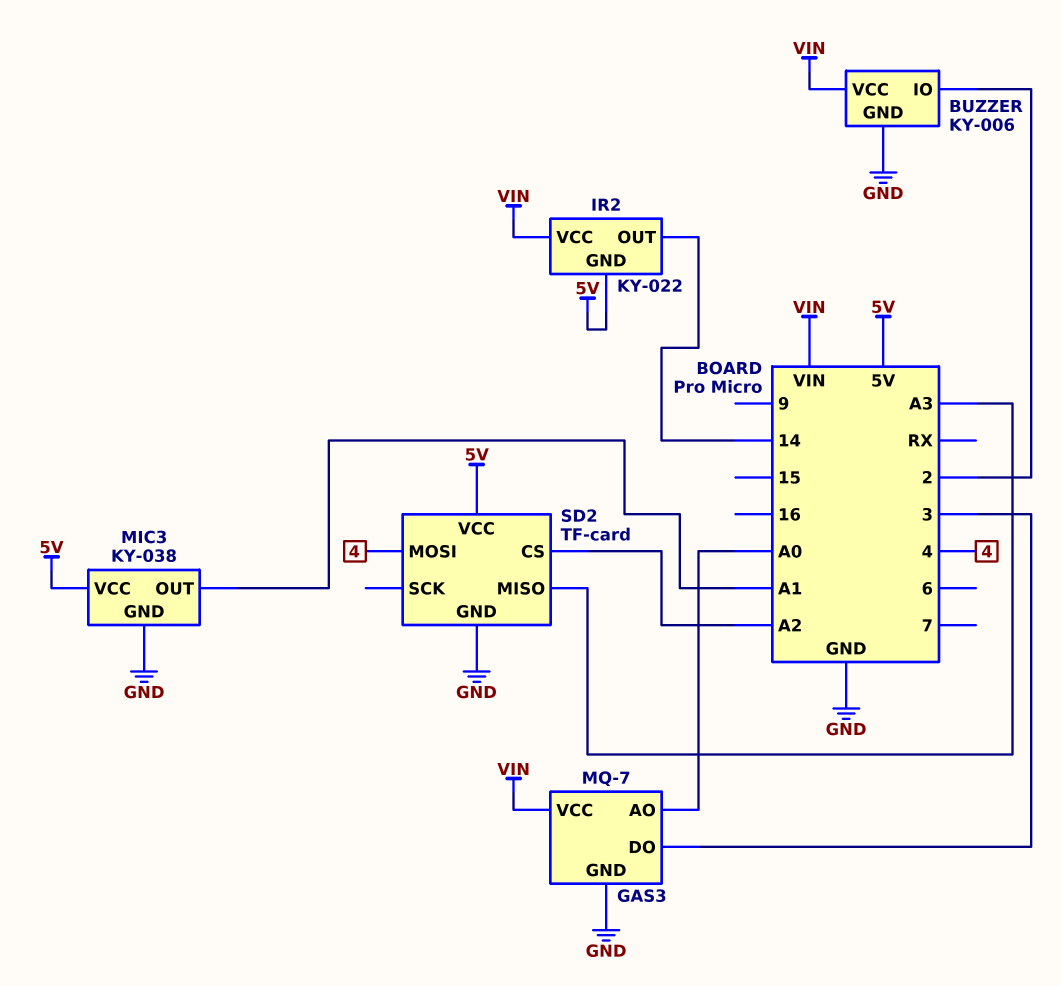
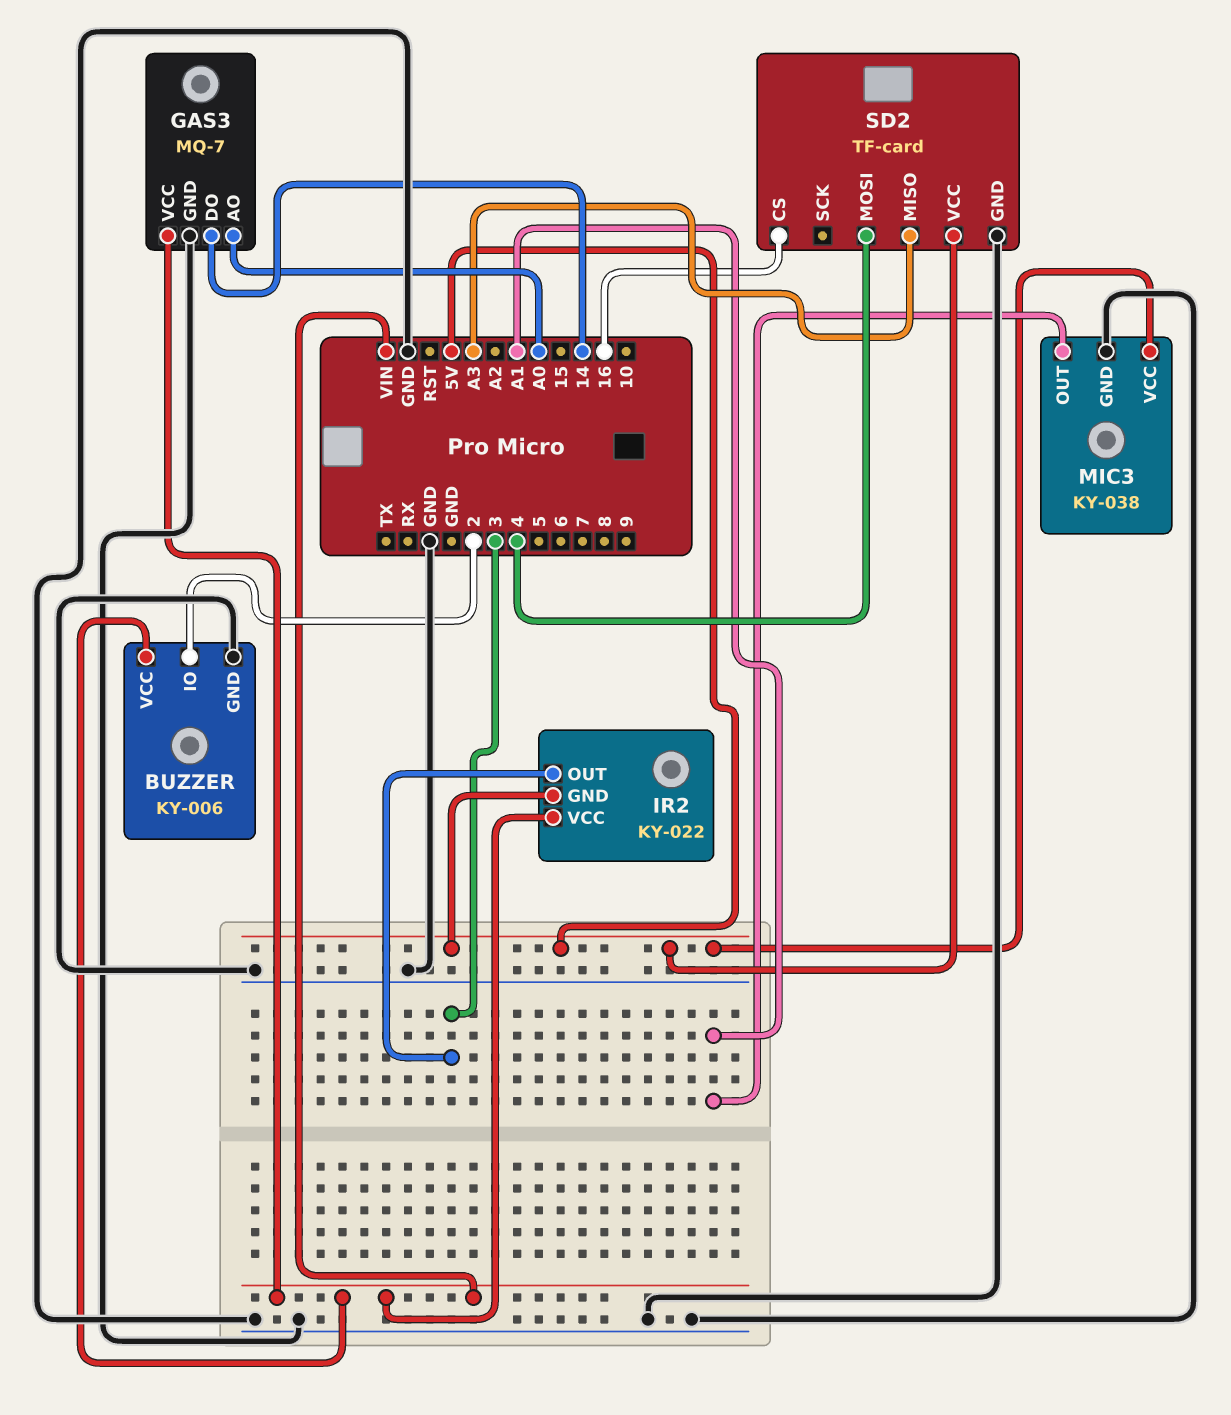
GAS3 pin DO: 3 -> 14
IR2 pin OUT: 14 -> 3
SD2 pin CS: A2 -> 16

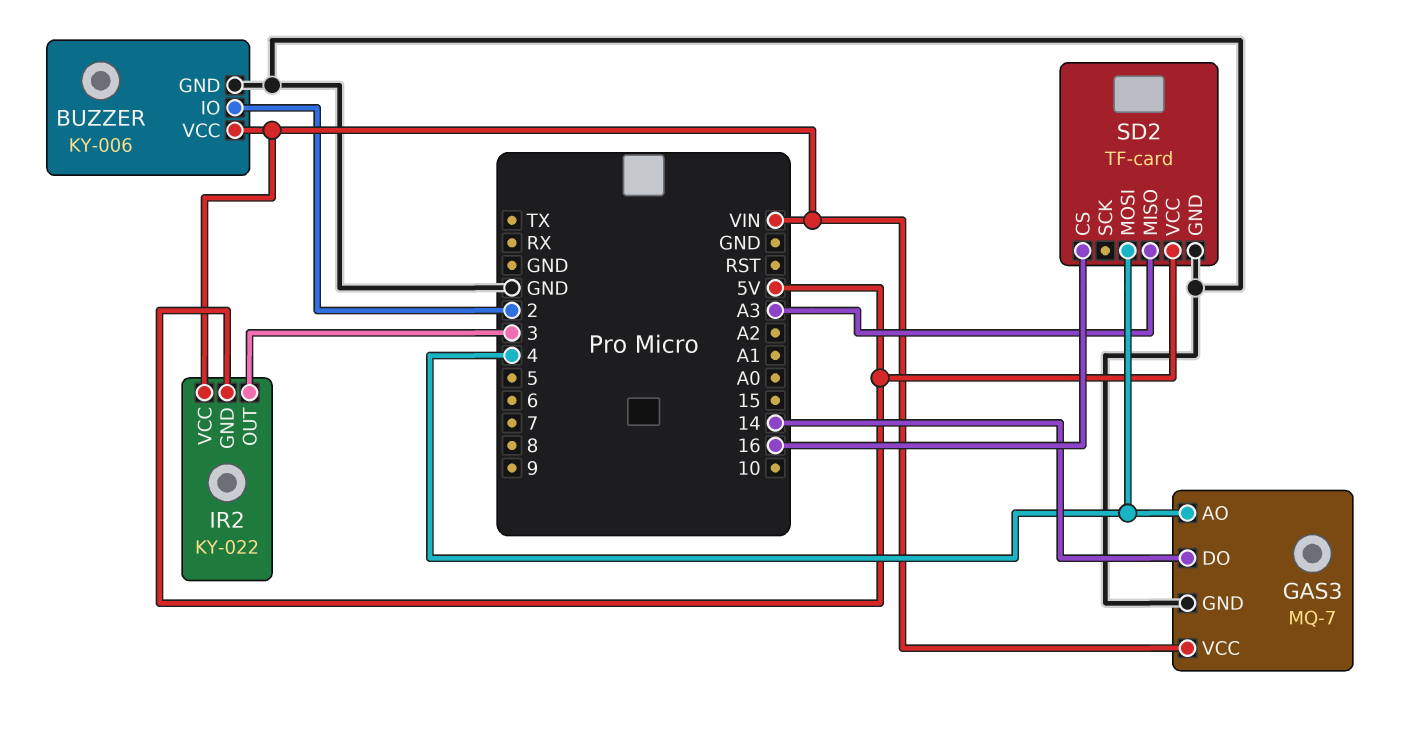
GAS3 pin AO: A0 -> 4
MIC3: KY-038 -> none
MIC3 pin GND: GND -> none
MIC3 pin OUT: A1 -> none
MIC3 pin VCC: 5V -> none

